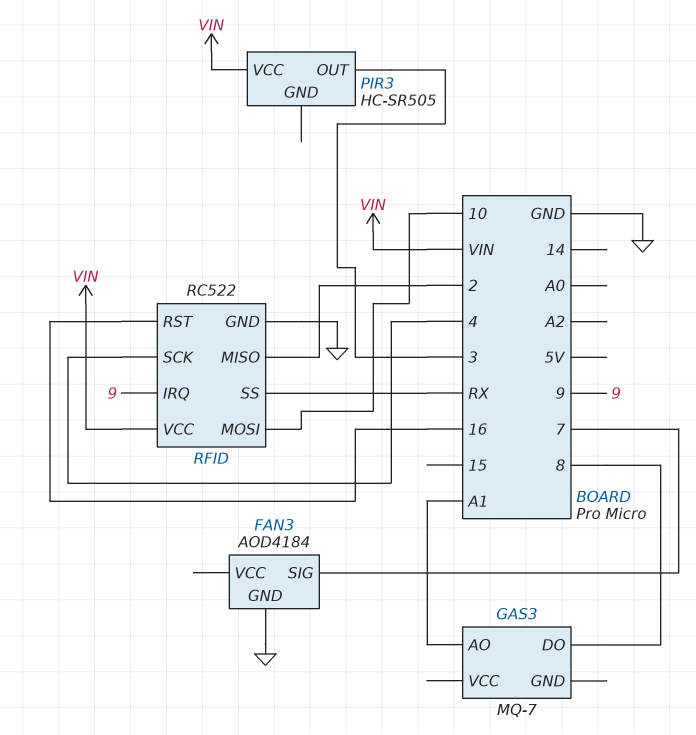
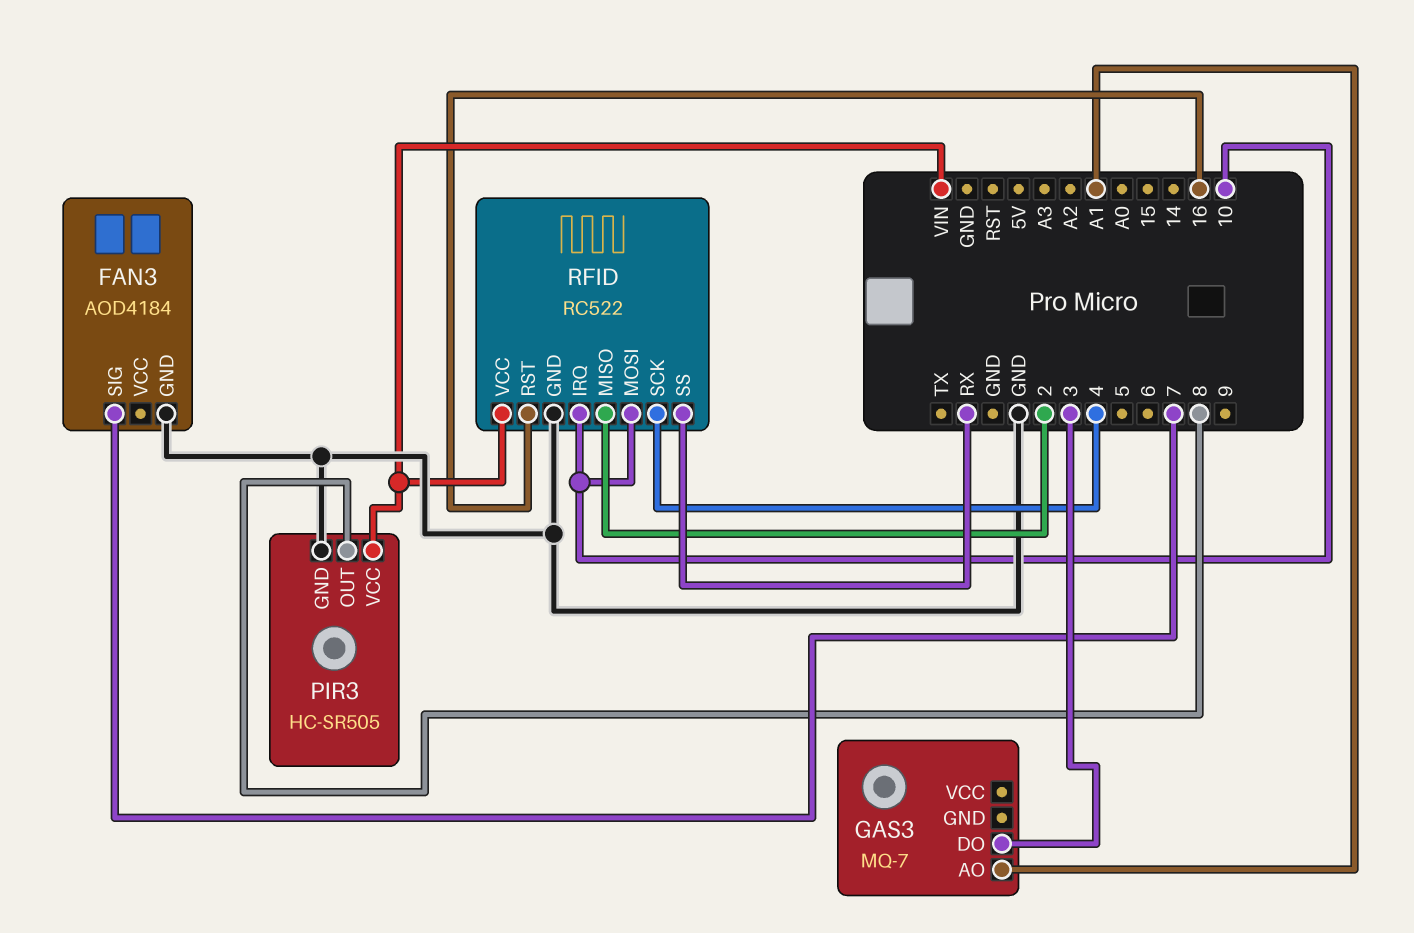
GAS3 pin DO: 8 -> 3
PIR3 pin GND: none -> GND
PIR3 pin OUT: 3 -> 8
RFID pin IRQ: 9 -> 10

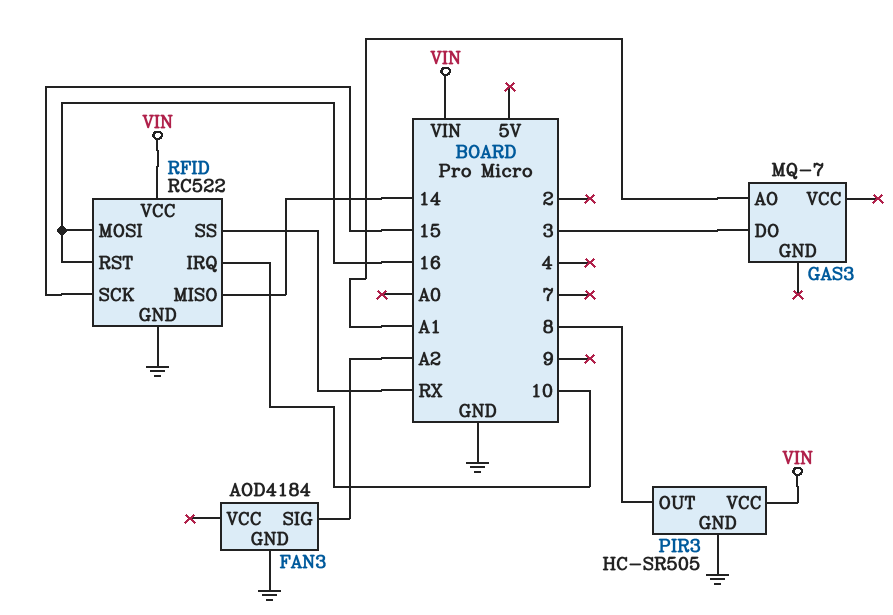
FAN3 pin SIG: 7 -> A2
RFID pin MISO: 2 -> 14
RFID pin MOSI: 10 -> 16
RFID pin SCK: 4 -> 15

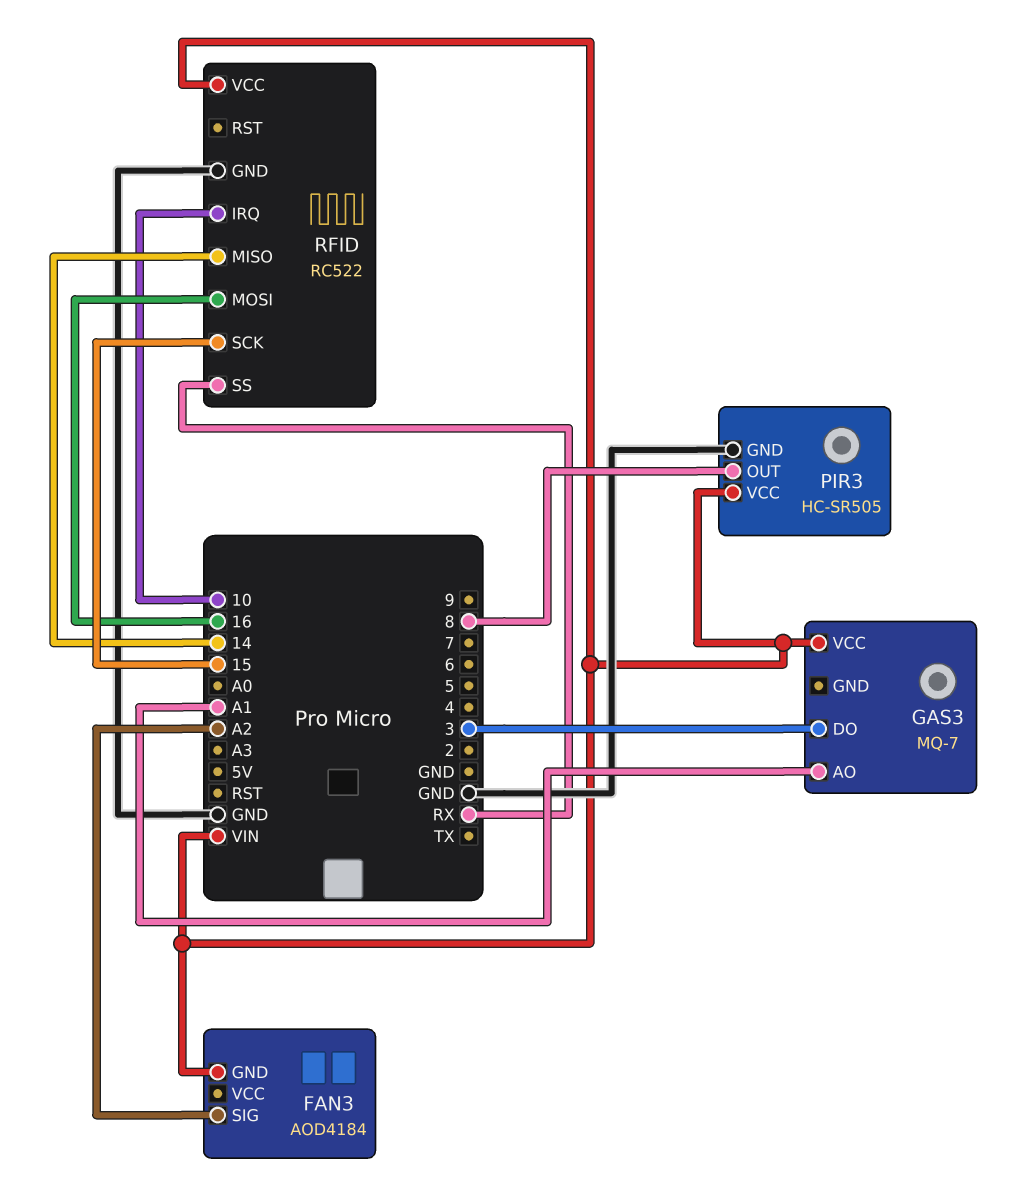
FAN3 pin GND: GND -> VIN
GAS3 pin VCC: none -> VIN
RFID pin RST: 16 -> none

